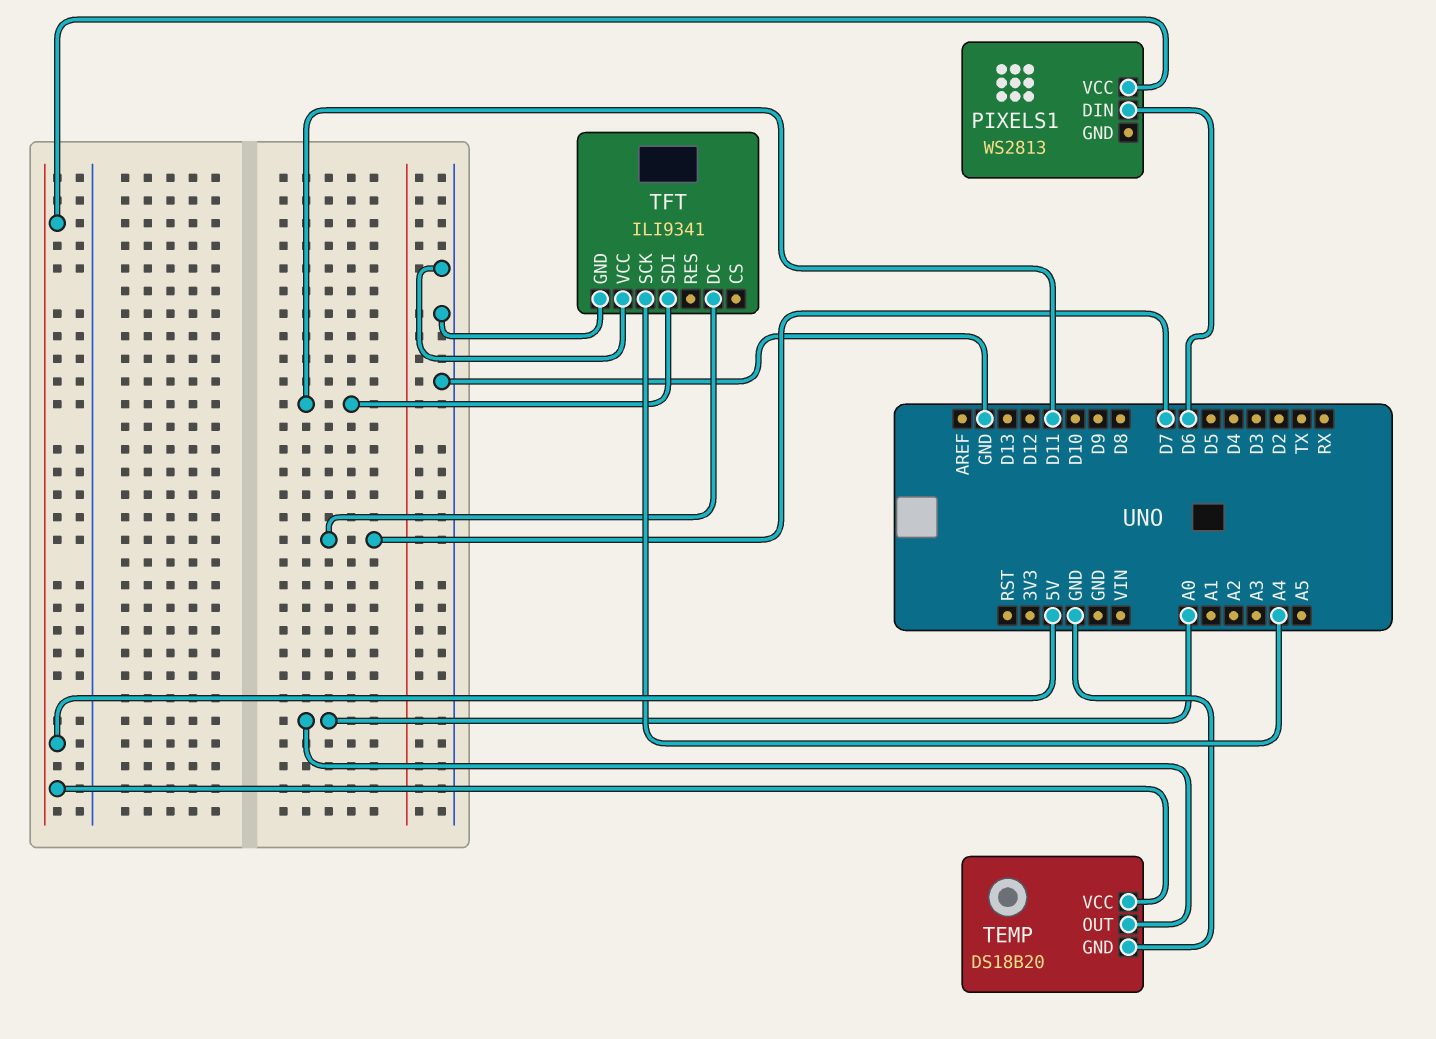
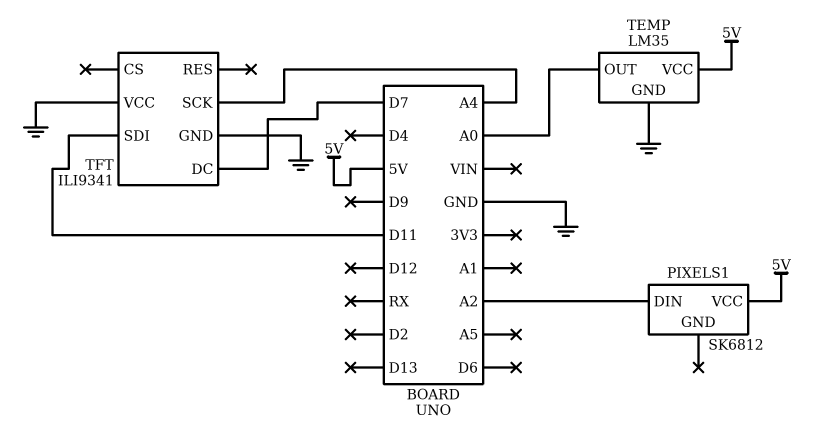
PIXELS1: WS2813 -> SK6812
PIXELS1 pin DIN: D6 -> A2
TEMP: DS18B20 -> LM35

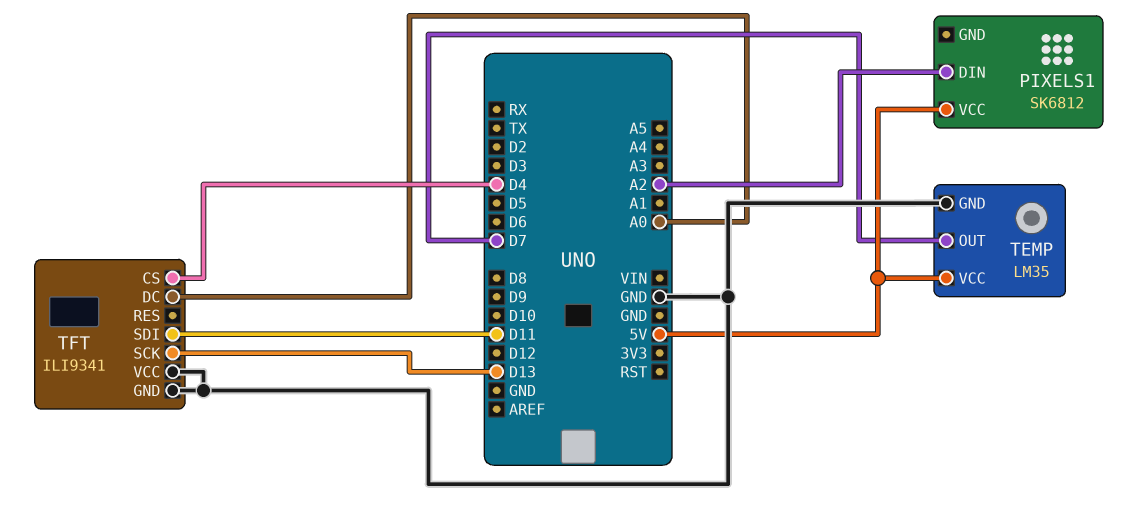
TEMP pin OUT: A0 -> D7
TFT pin CS: none -> D4
TFT pin DC: D7 -> A0
TFT pin SCK: A4 -> D13

